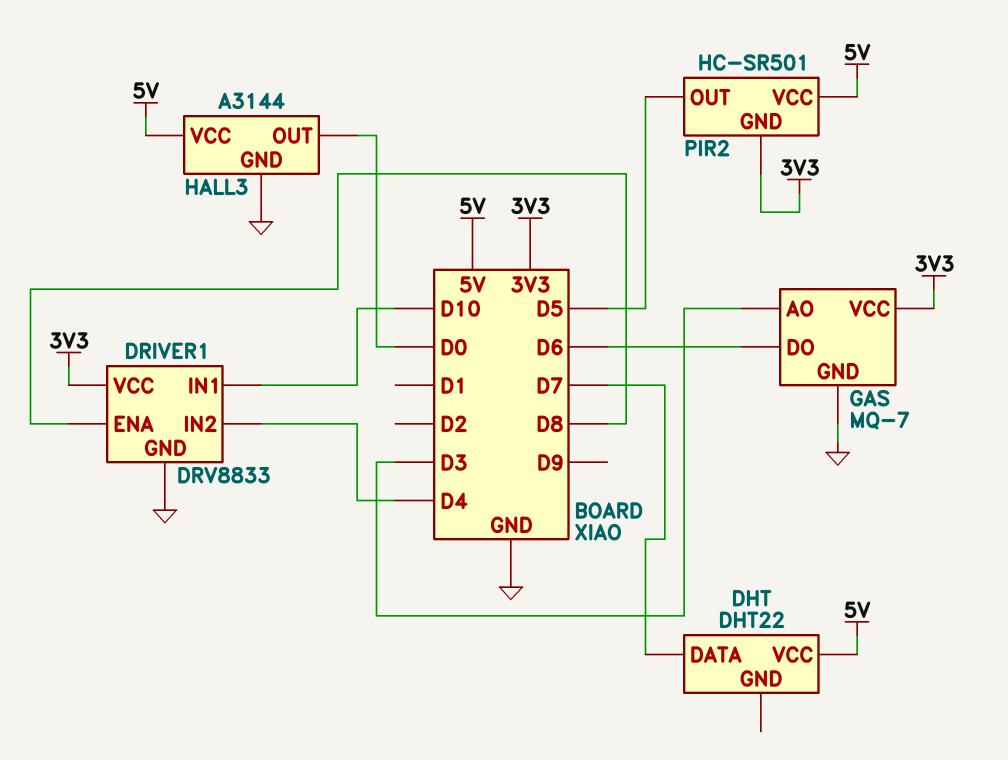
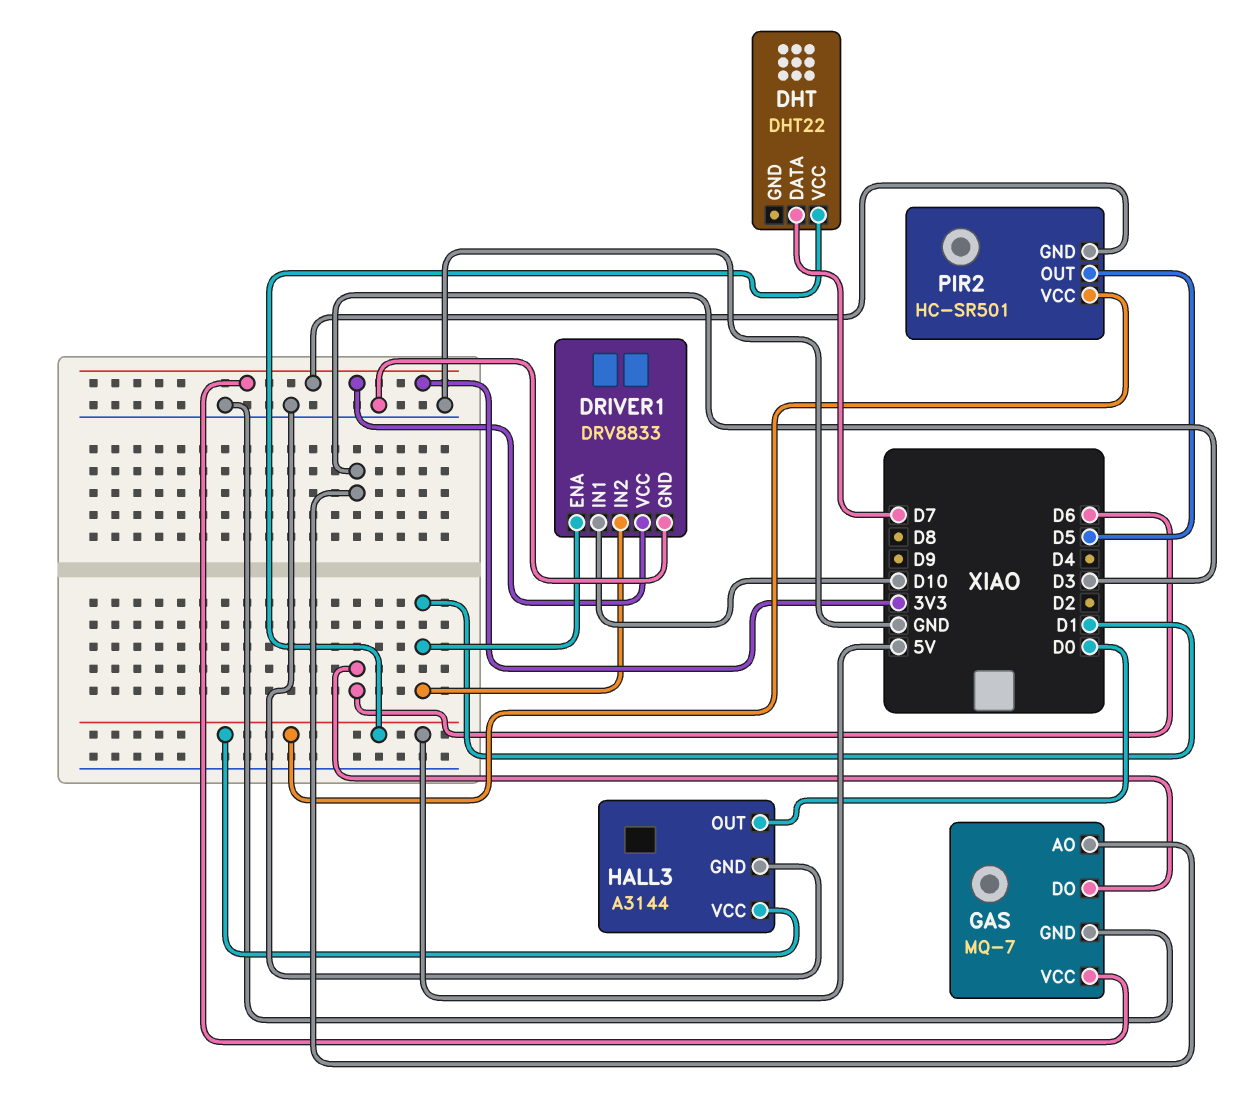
DRIVER1 pin ENA: D8 -> D1
DRIVER1 pin IN2: D4 -> D1

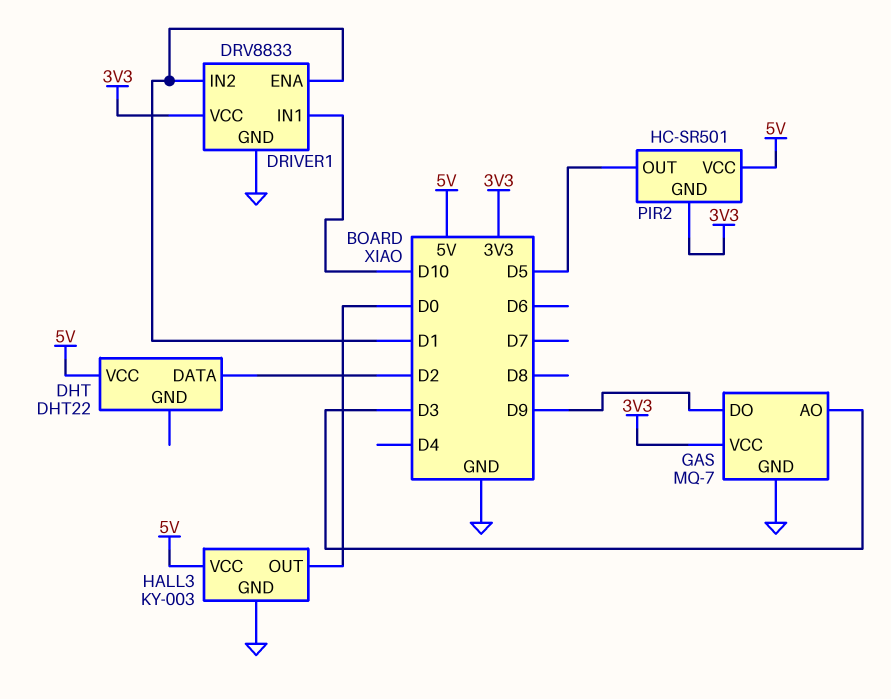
DHT pin DATA: D7 -> D2
GAS pin DO: D6 -> D9
HALL3: A3144 -> KY-003

